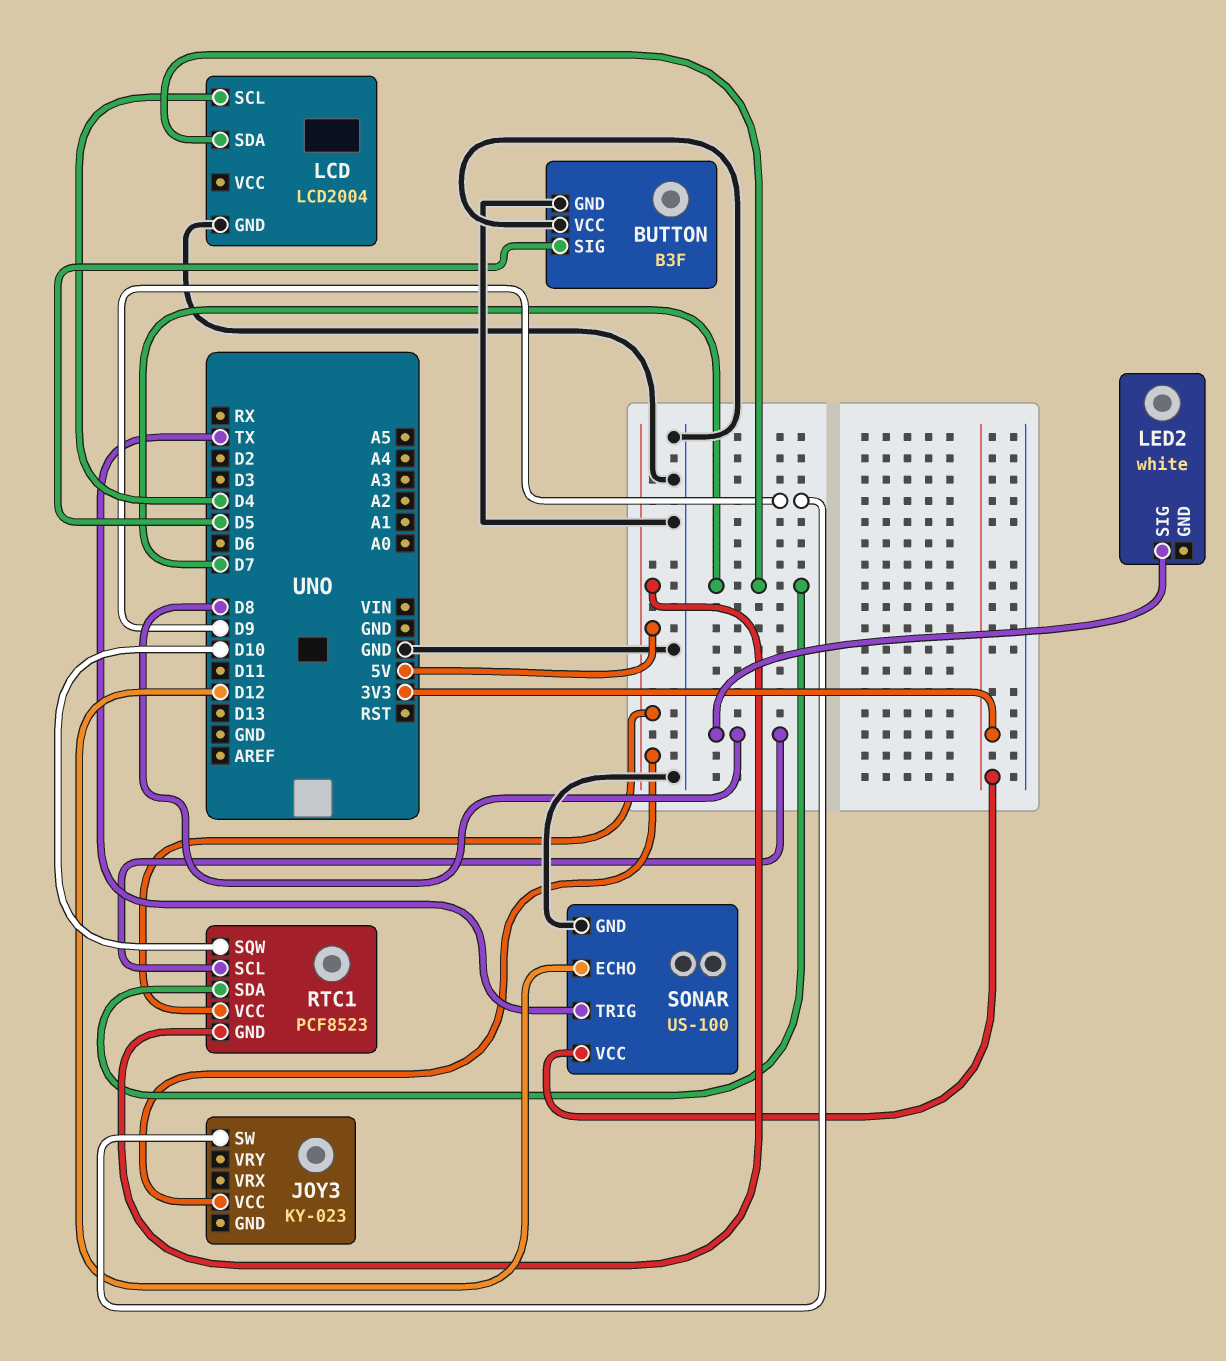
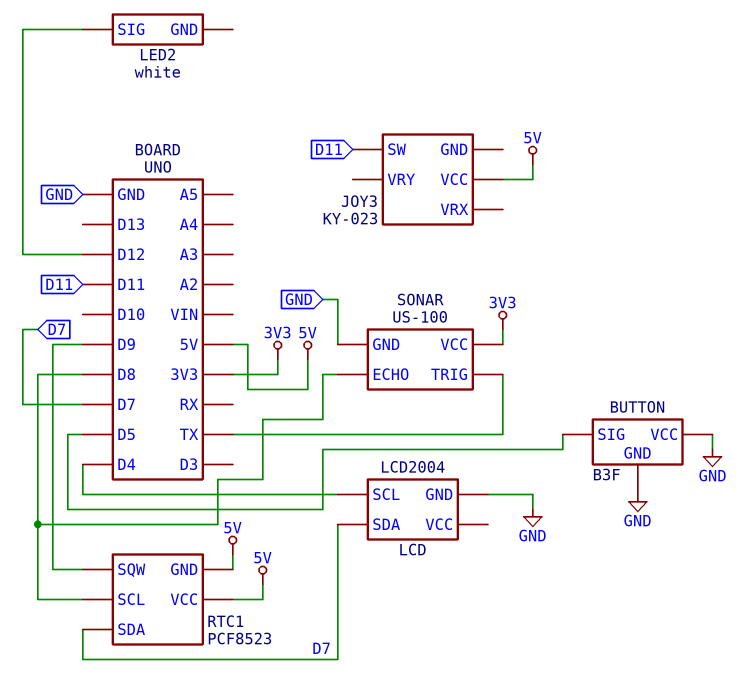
JOY3 pin SW: D9 -> D11
LED2 pin SIG: D8 -> D12
RTC1 pin SQW: D10 -> D9
SONAR pin ECHO: D12 -> D8

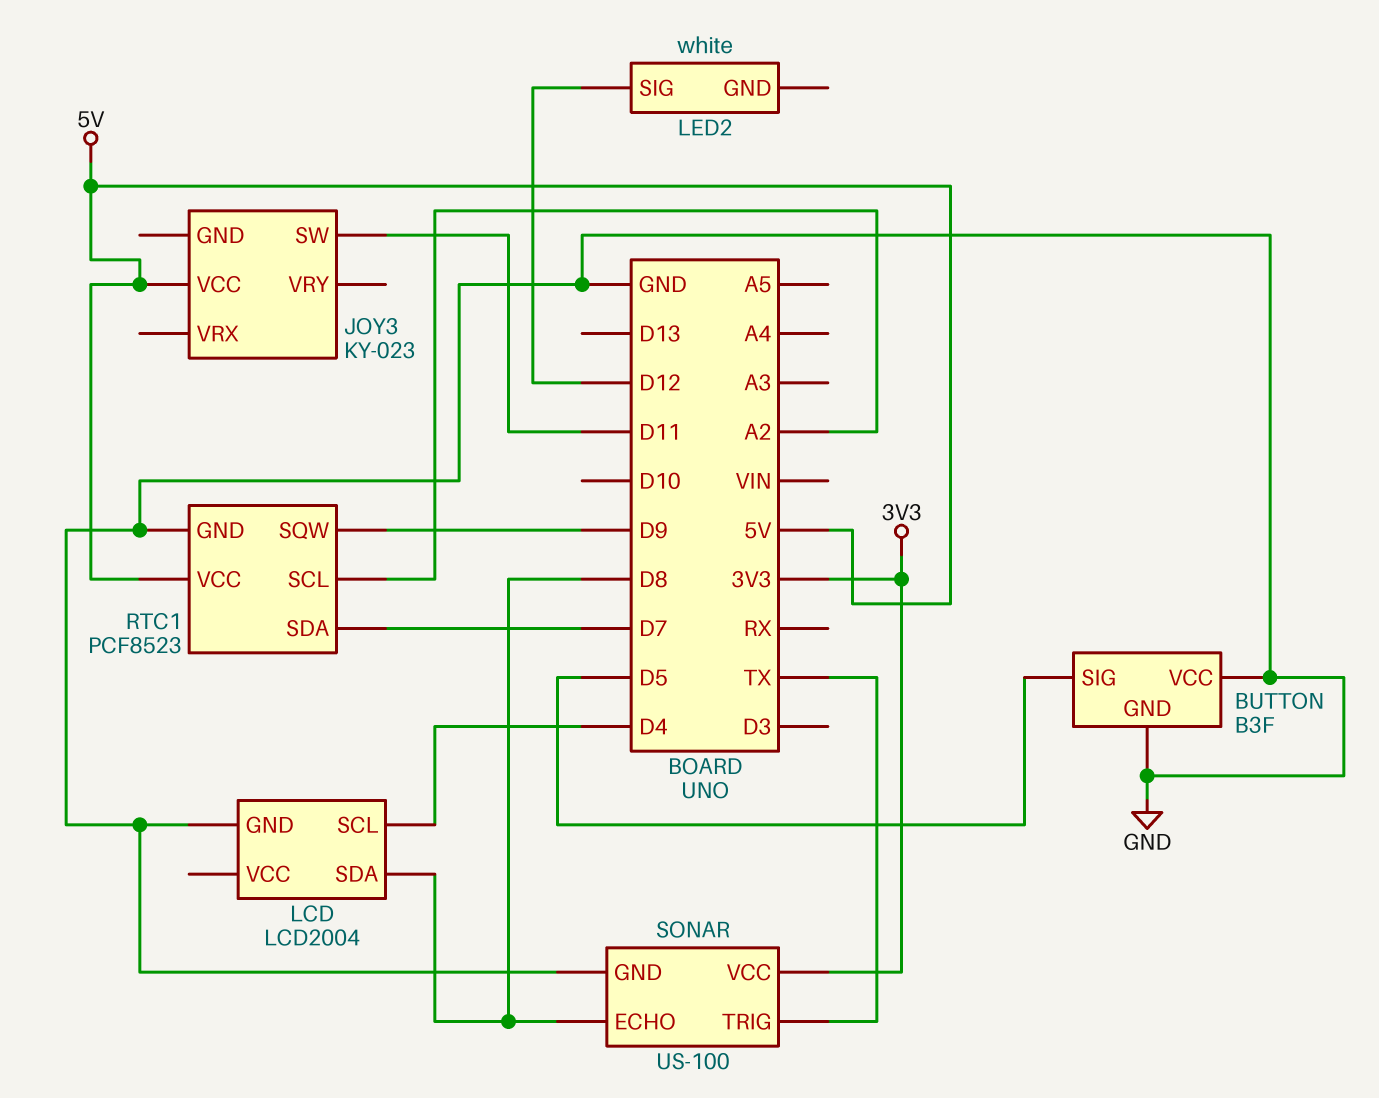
LCD pin SDA: D7 -> D8
RTC1 pin GND: 5V -> GND
RTC1 pin SCL: D8 -> A2

